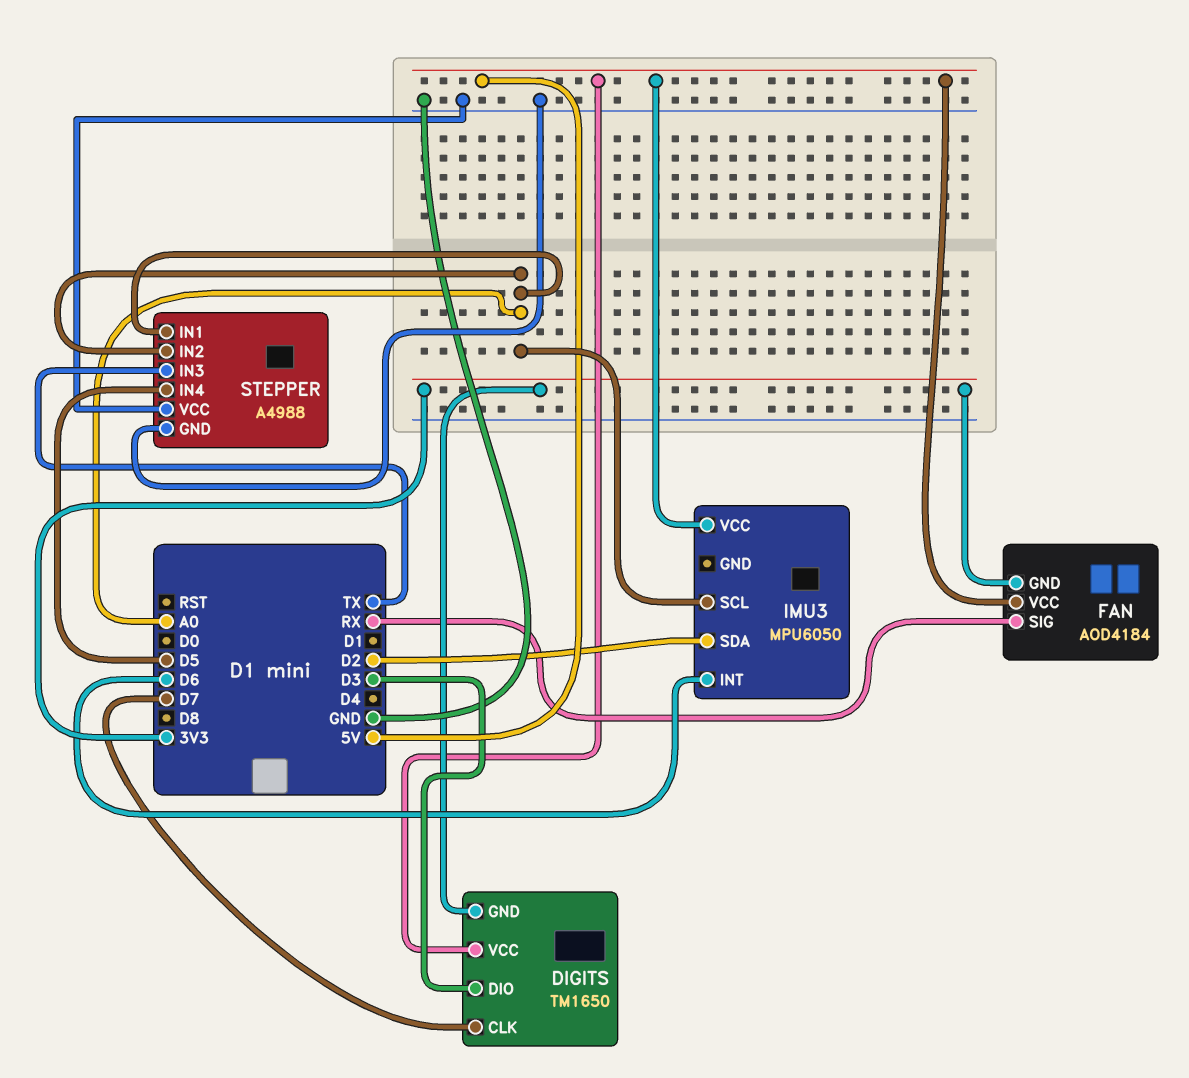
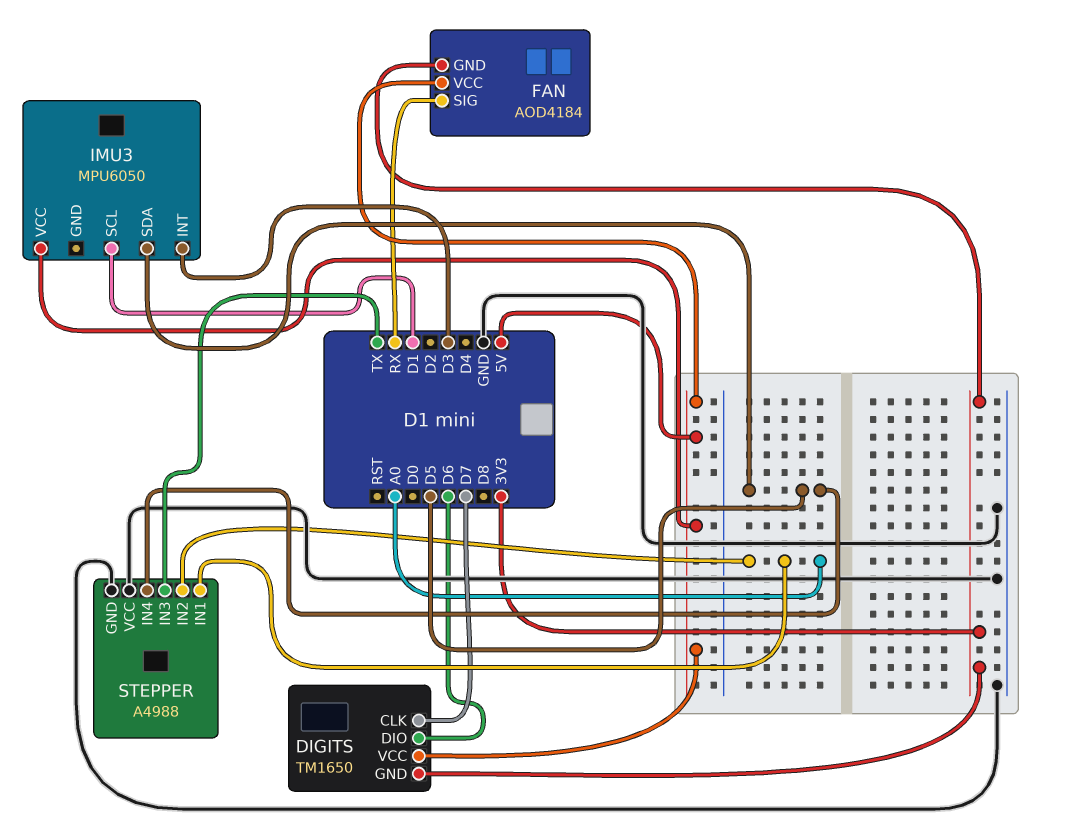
DIGITS pin DIO: D3 -> D6
IMU3 pin INT: D6 -> D3
IMU3 pin SCL: A0 -> D1
IMU3 pin SDA: D2 -> D5

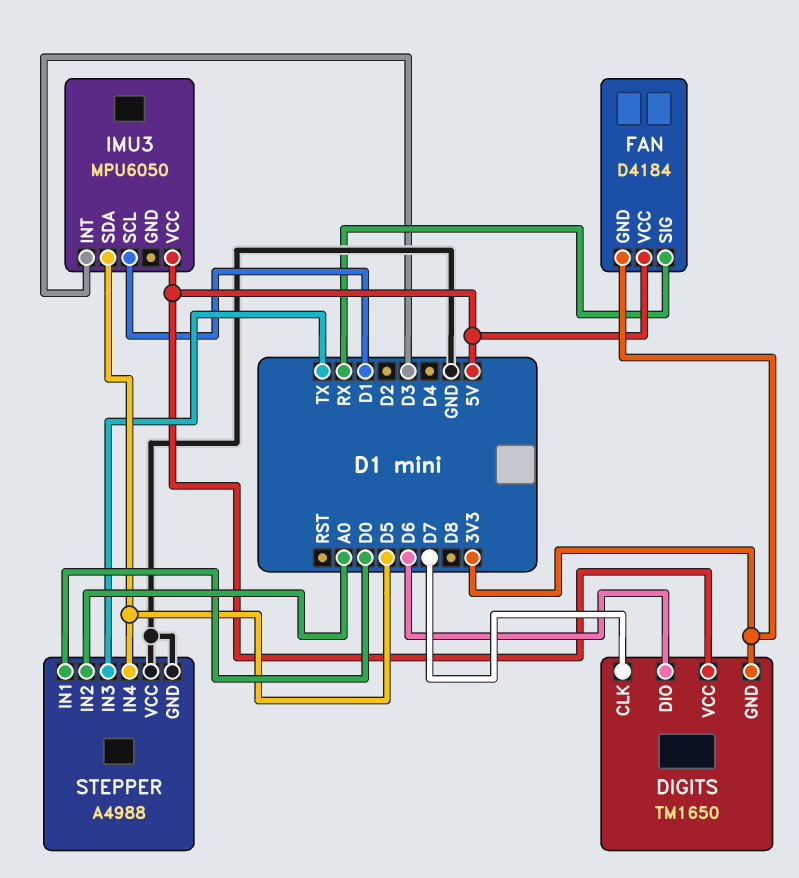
FAN: AOD4184 -> D4184
STEPPER pin IN1: A0 -> D0

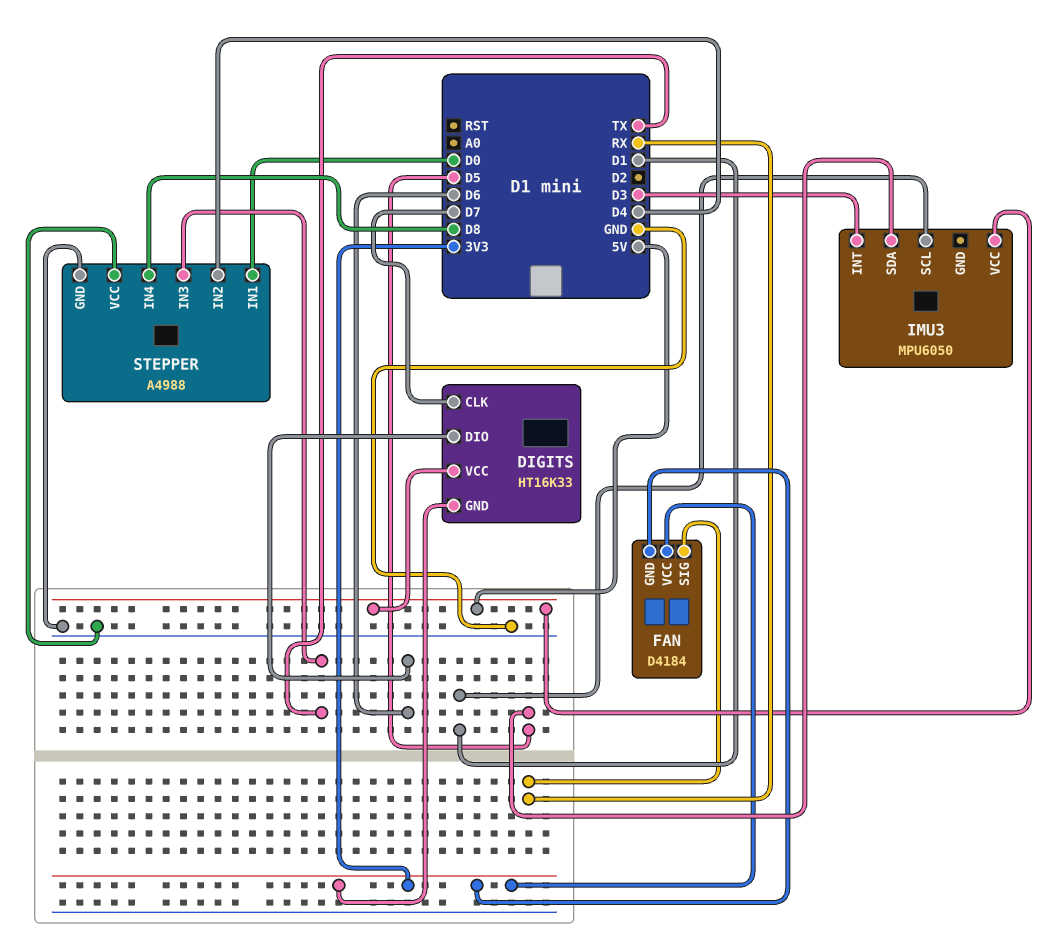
DIGITS: TM1650 -> HT16K33
FAN pin VCC: 5V -> 3V3
STEPPER pin IN2: A0 -> D4
STEPPER pin IN4: D5 -> D8

